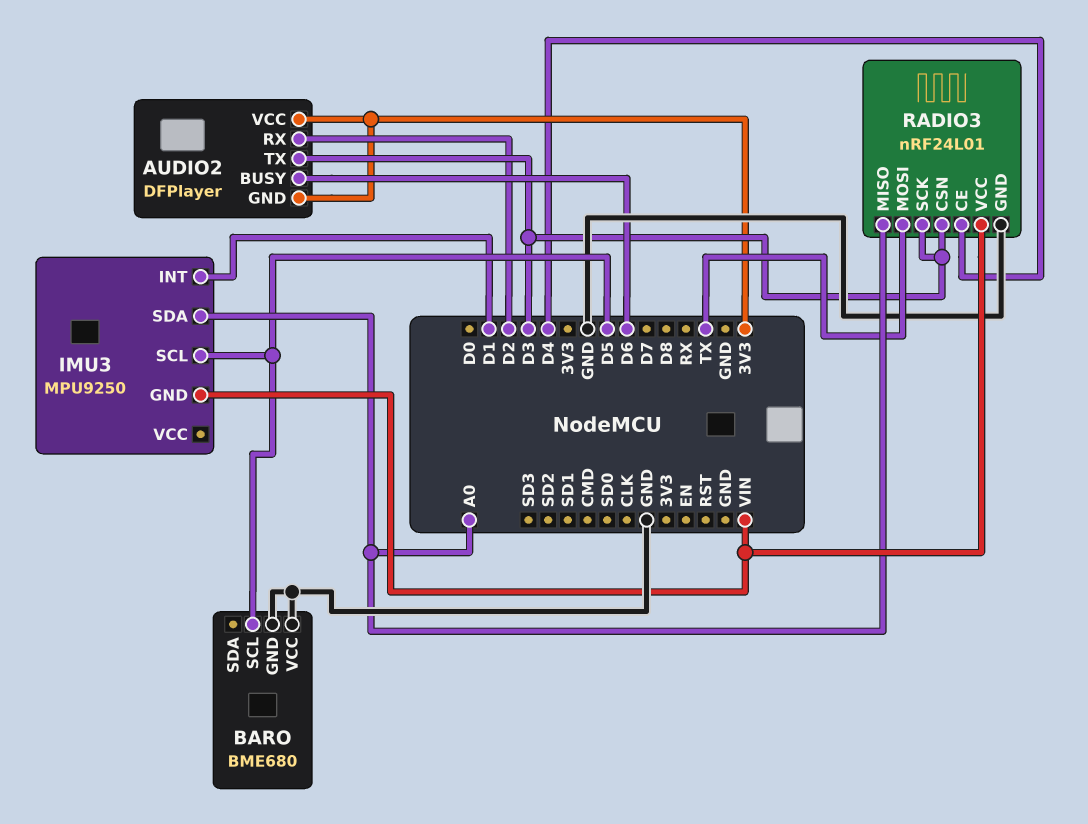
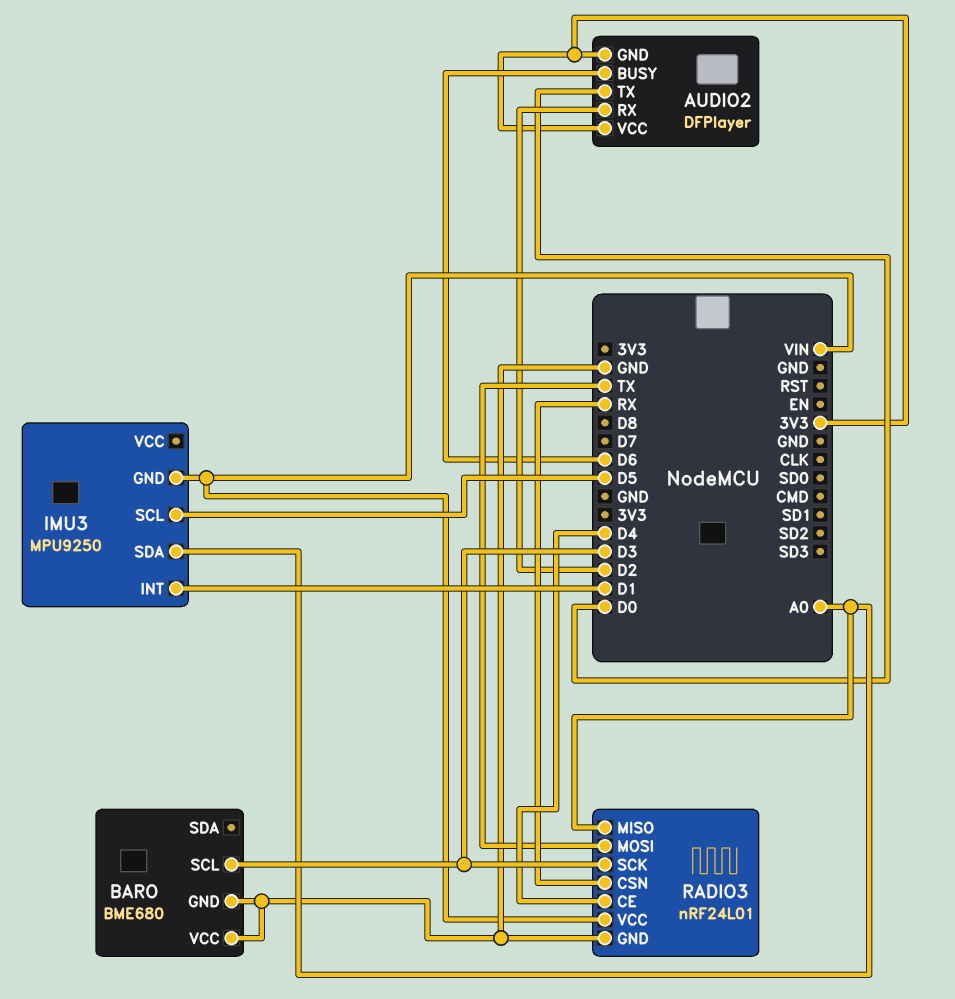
AUDIO2 pin TX: D3 -> D0
BARO pin SCL: D5 -> D3
RADIO3 pin CSN: D3 -> RX

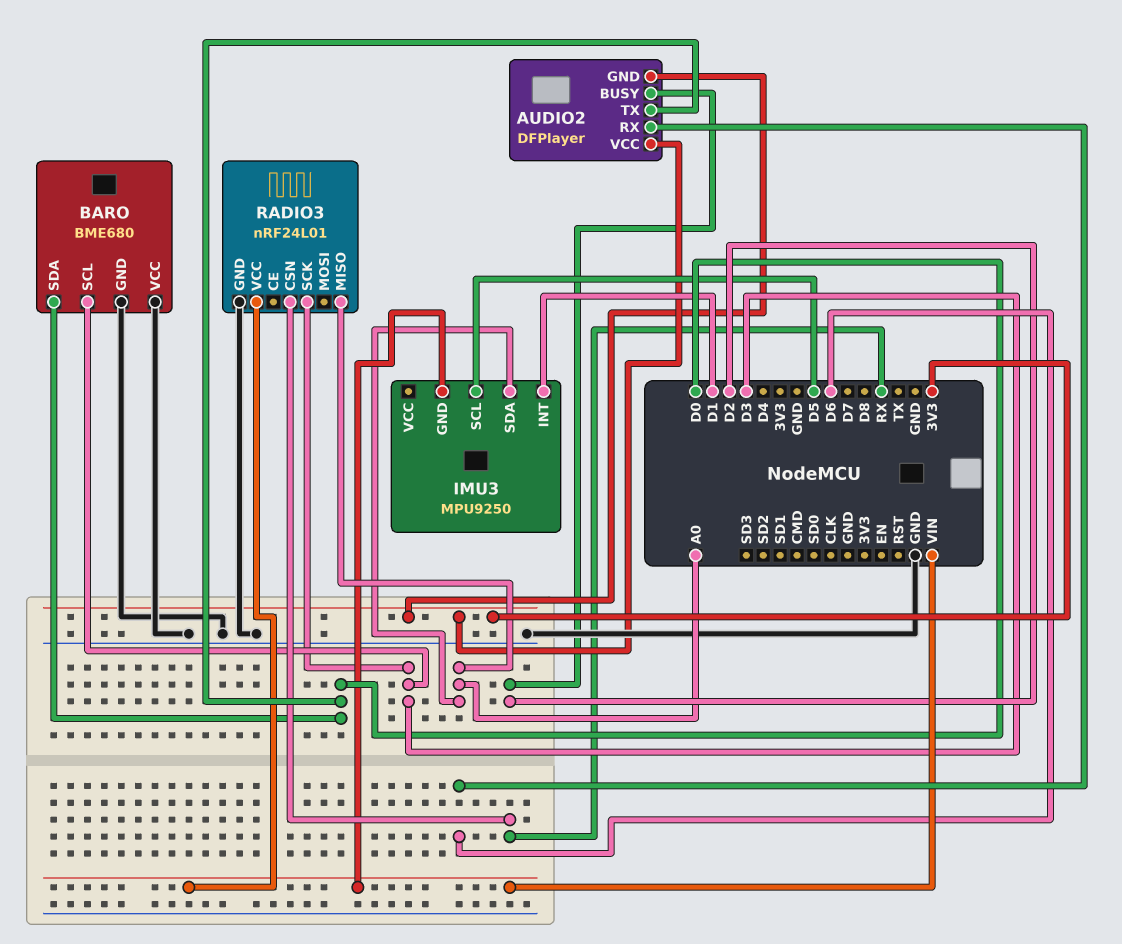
AUDIO2 pin BUSY: D6 -> D2
AUDIO2 pin RX: D2 -> D6
BARO pin SDA: none -> D0
RADIO3 pin CE: D4 -> none
RADIO3 pin MOSI: TX -> none

